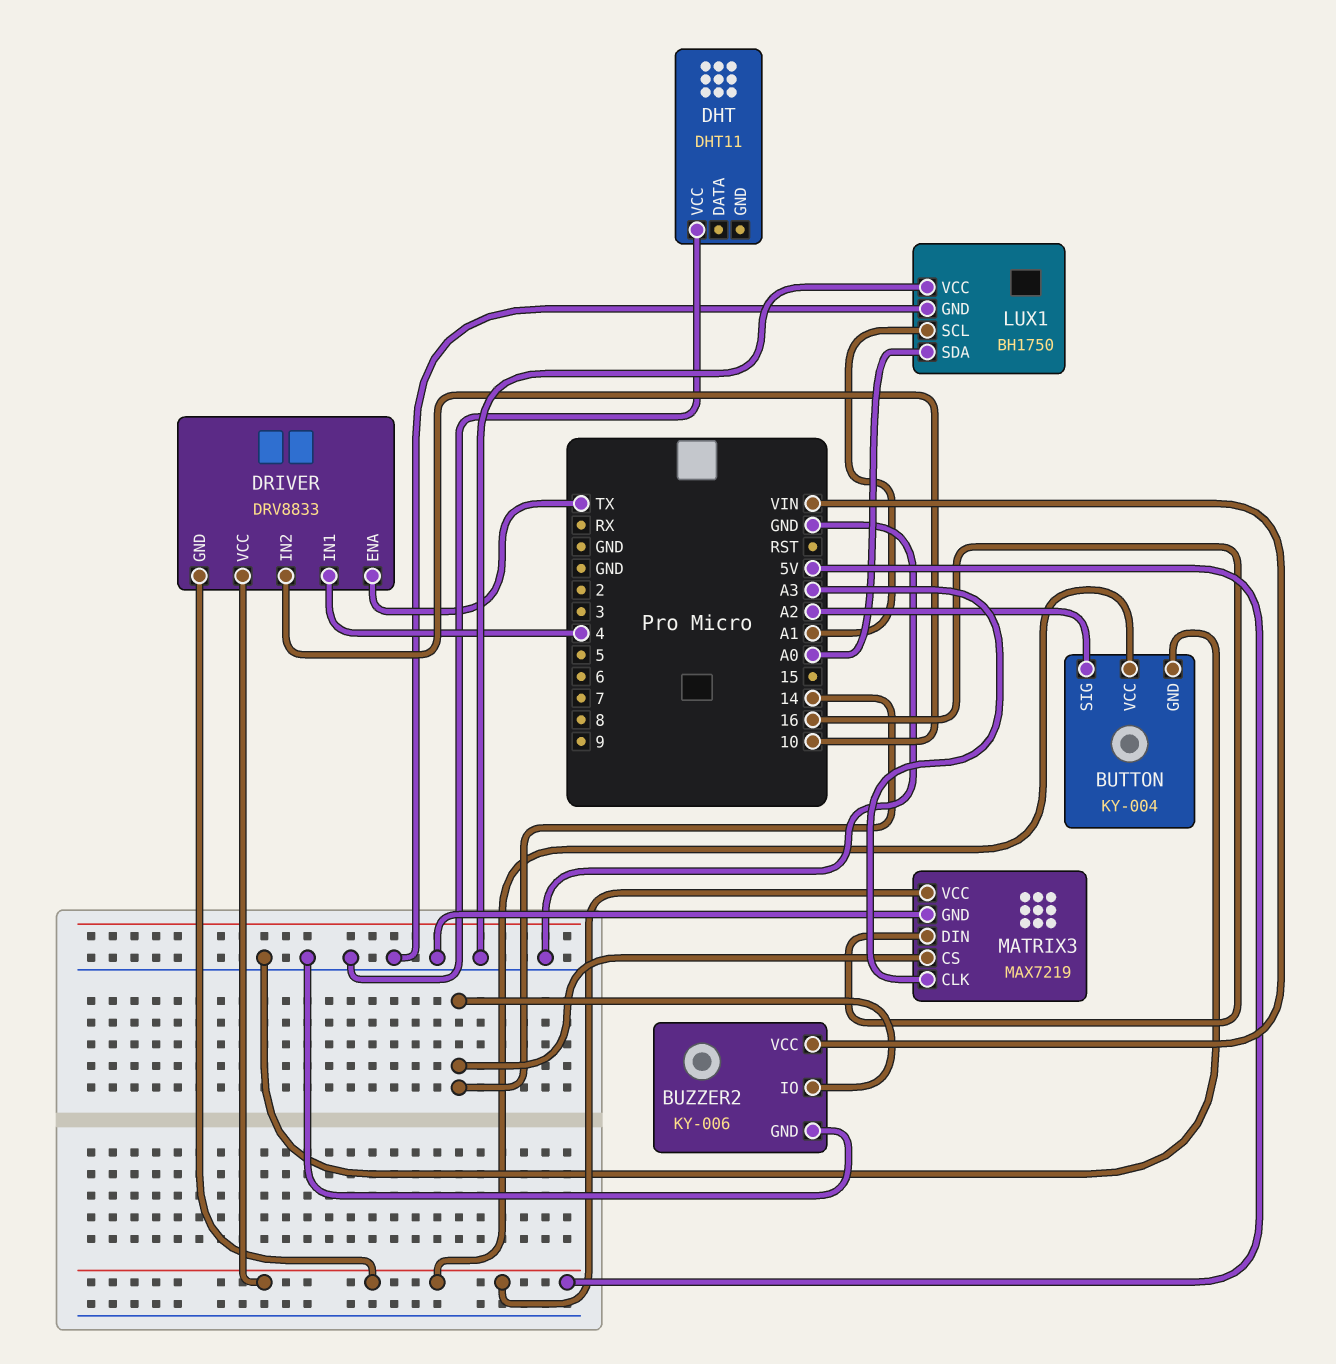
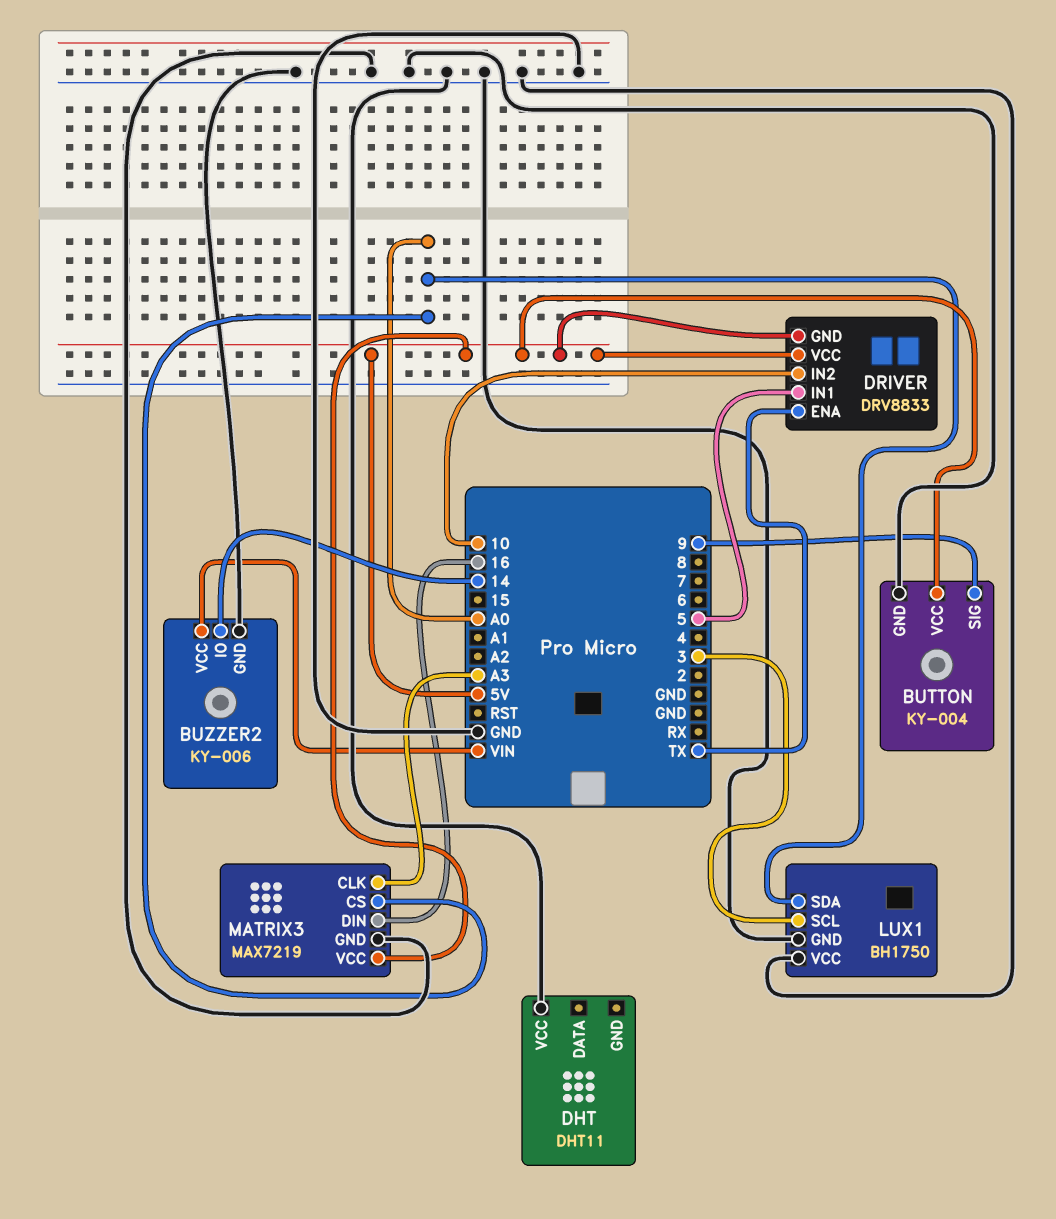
BUTTON pin SIG: A2 -> 9
DRIVER pin IN1: 4 -> 5
LUX1 pin SCL: A1 -> 3
MATRIX3 pin CS: 14 -> A0

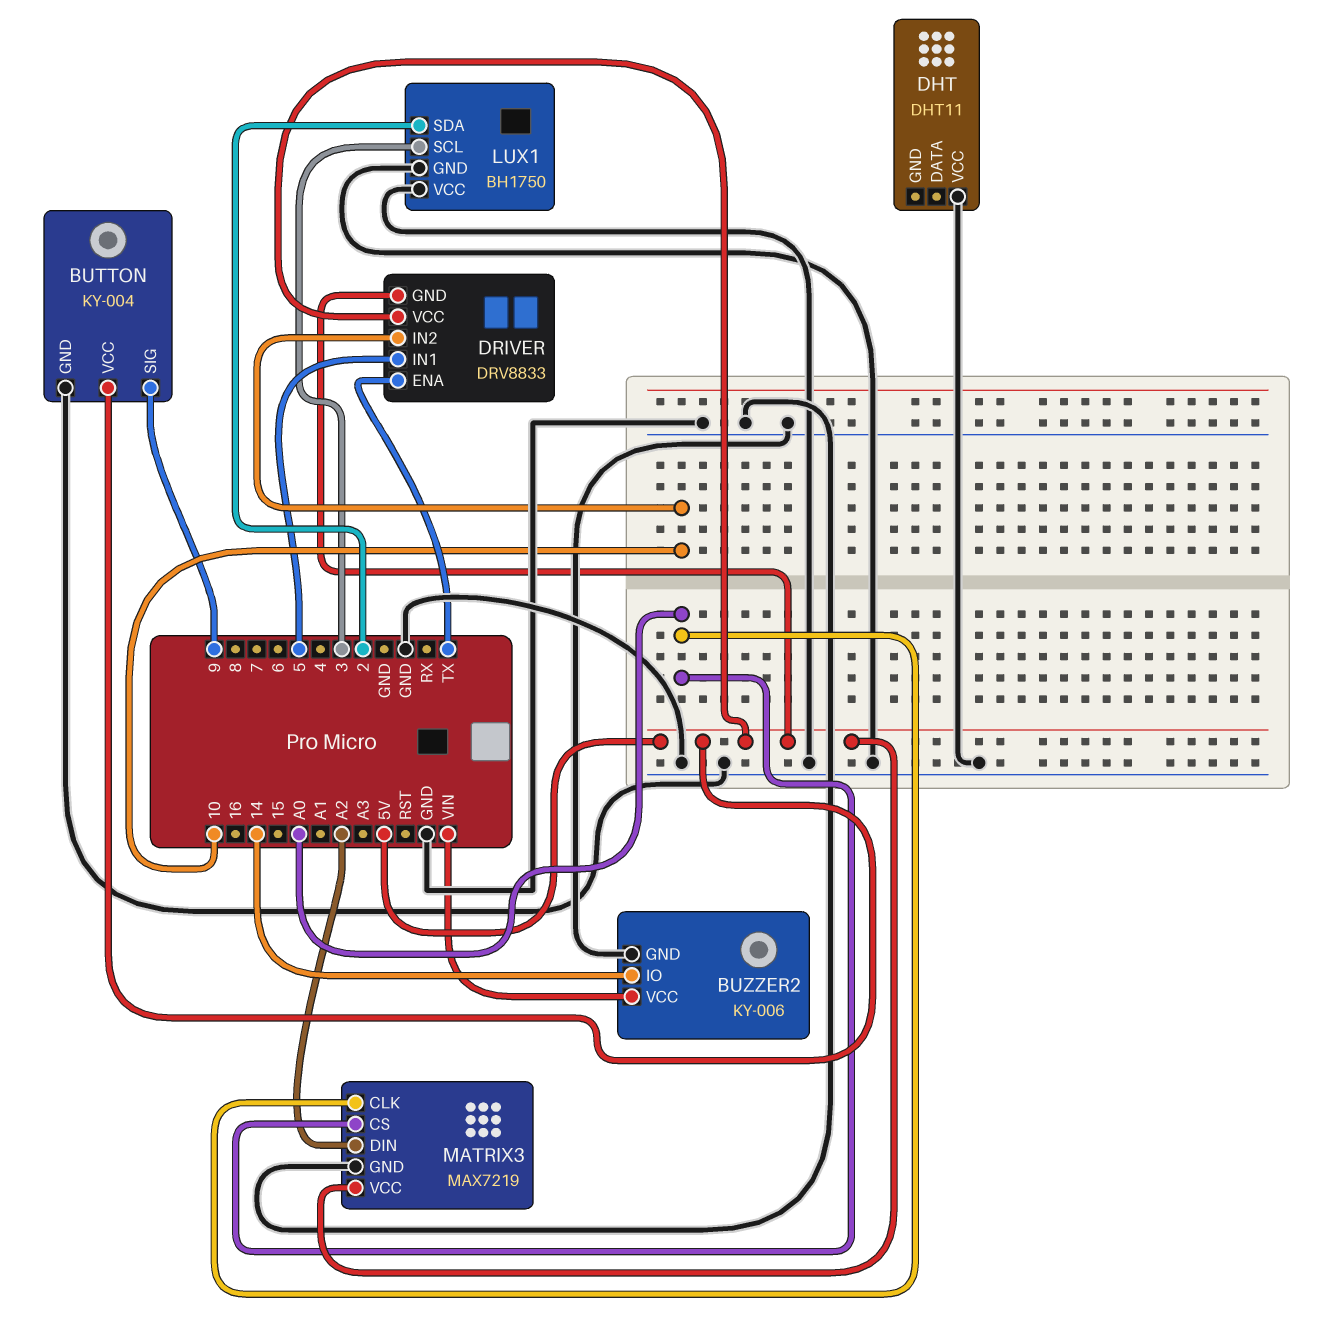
LUX1 pin SDA: A0 -> 2
MATRIX3 pin CLK: A3 -> A0
MATRIX3 pin DIN: 16 -> A2

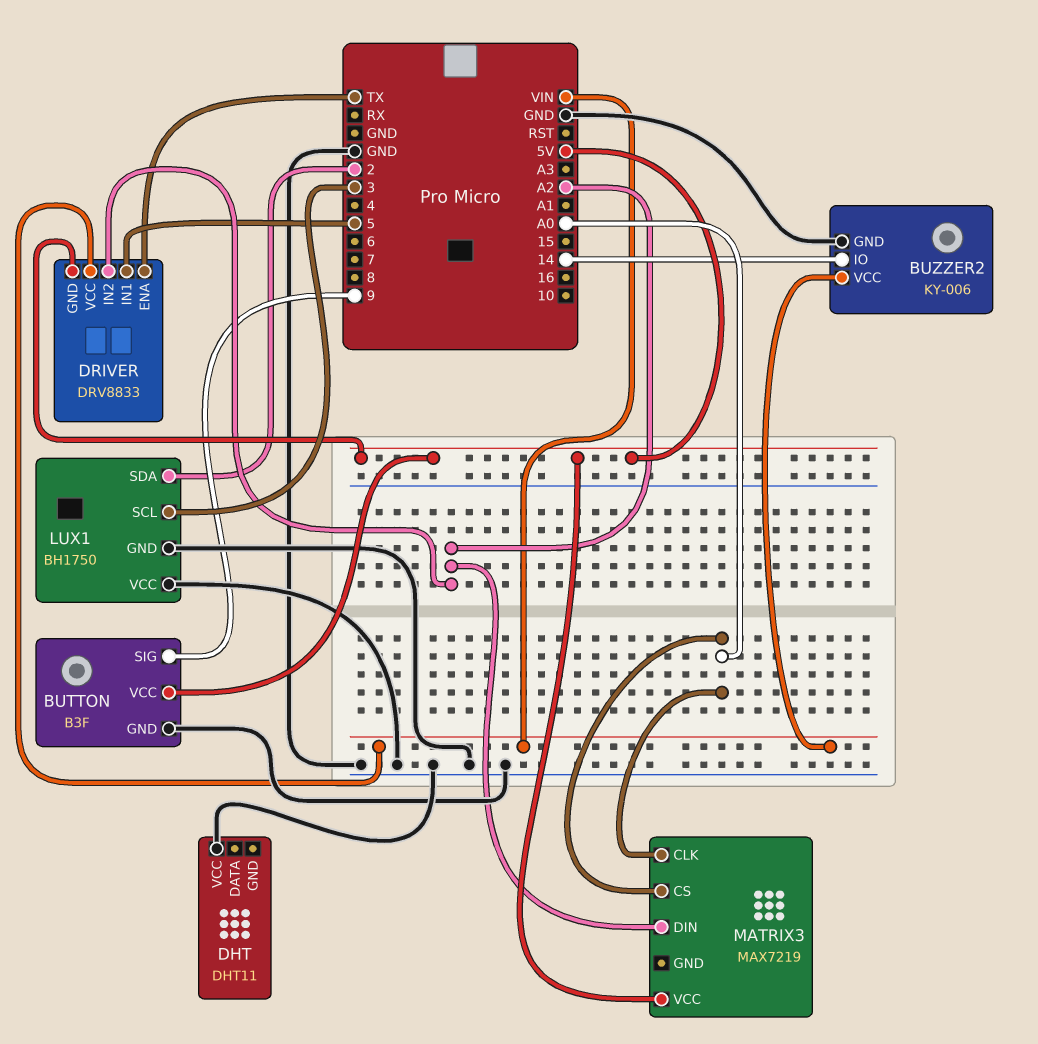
BUTTON: KY-004 -> B3F
DRIVER pin IN2: 10 -> A2
DRIVER pin VCC: 5V -> VIN
MATRIX3 pin GND: GND -> none

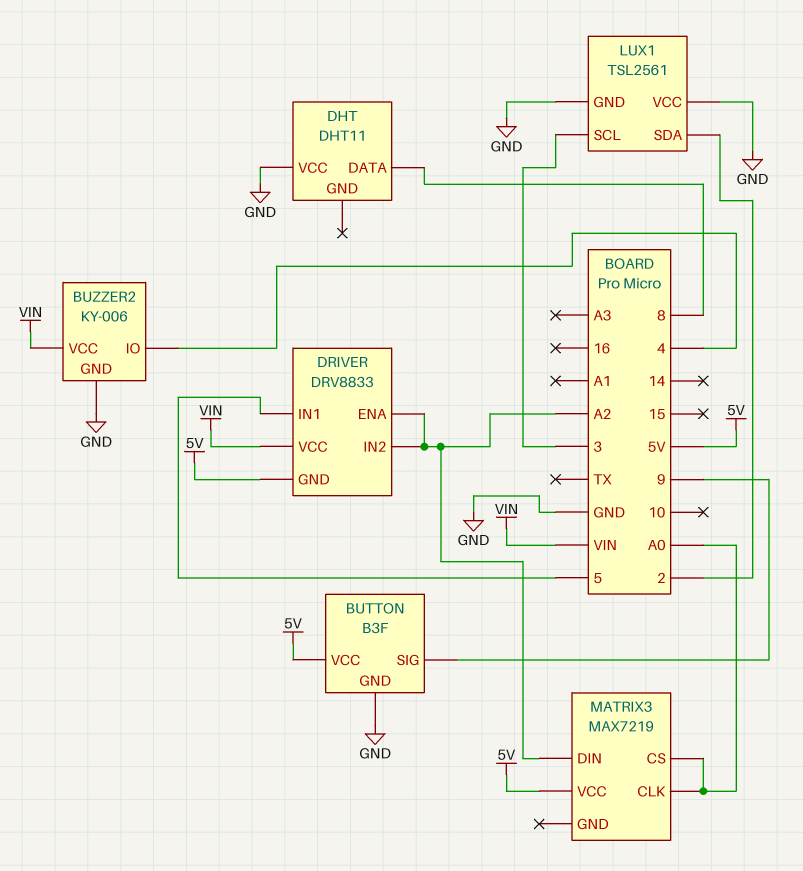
BUZZER2 pin IO: 14 -> 4
DHT pin DATA: none -> 8
DRIVER pin ENA: TX -> A2
LUX1: BH1750 -> TSL2561

